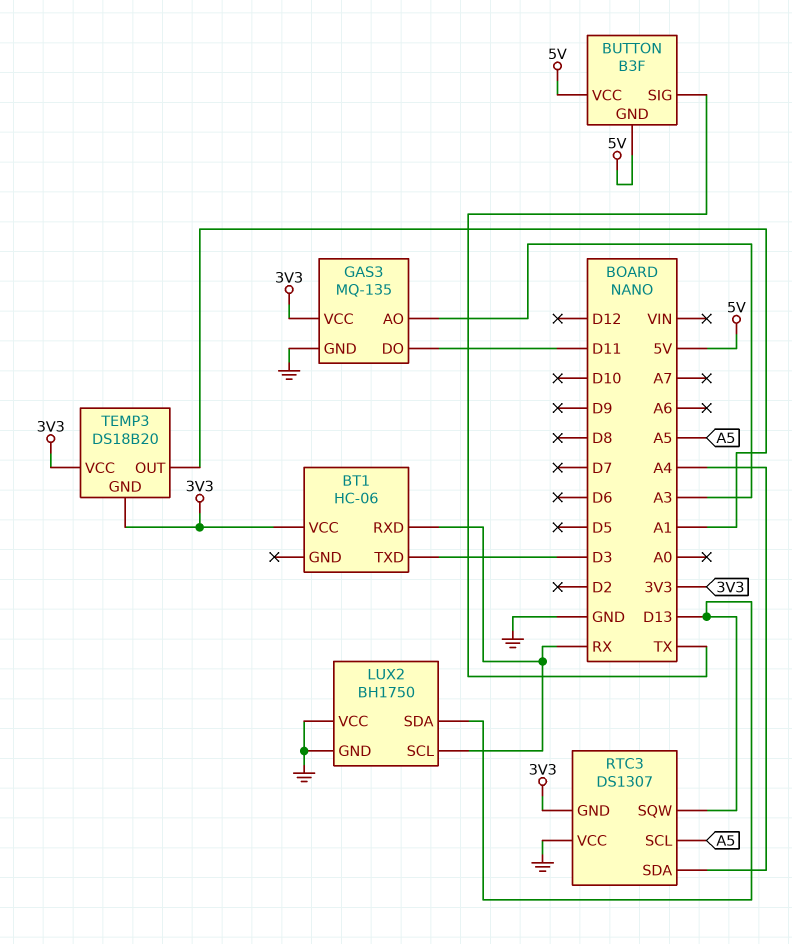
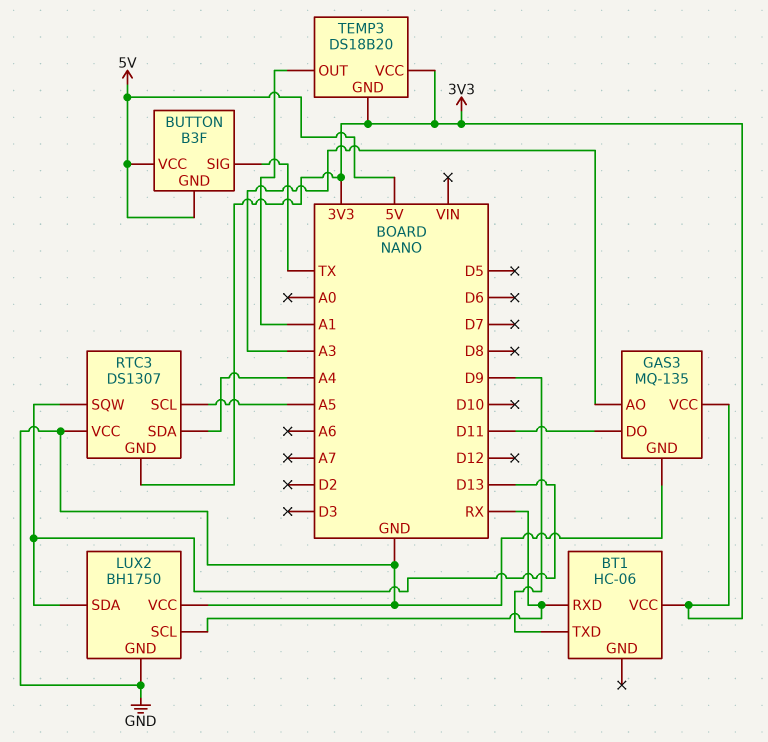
BT1 pin TXD: D3 -> D9

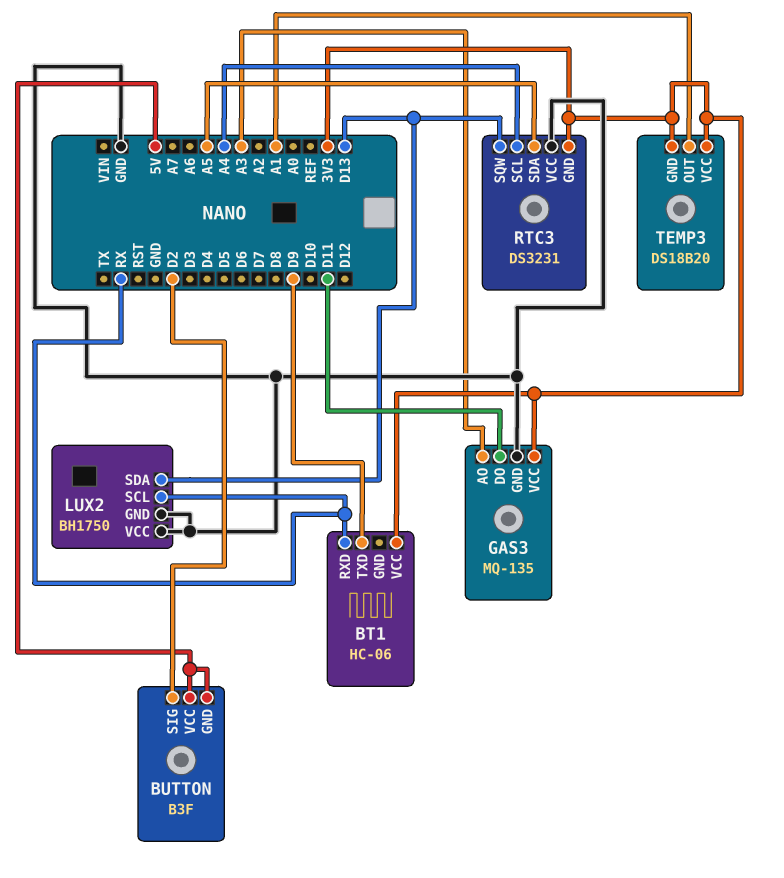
BUTTON pin SIG: TX -> D2
RTC3: DS1307 -> DS3231
RTC3 pin SCL: A5 -> A4
RTC3 pin SDA: A4 -> A5

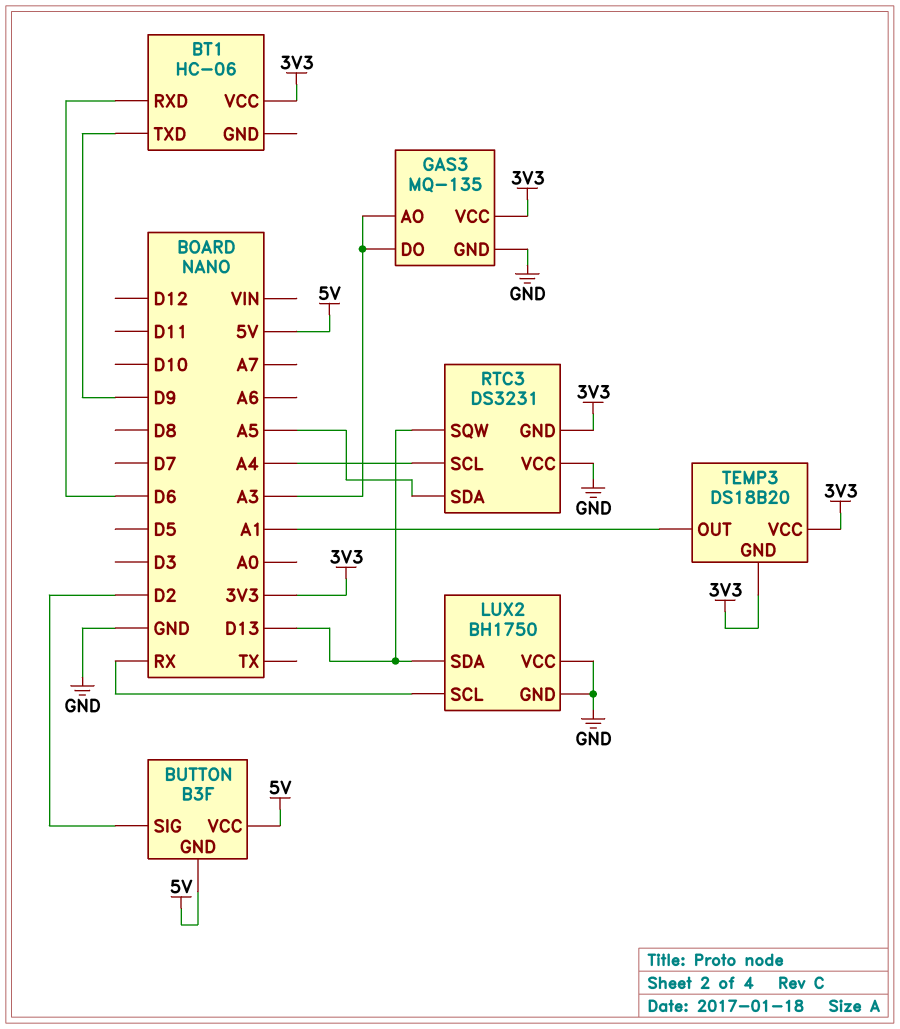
BT1 pin RXD: RX -> D6
GAS3 pin DO: D11 -> A3

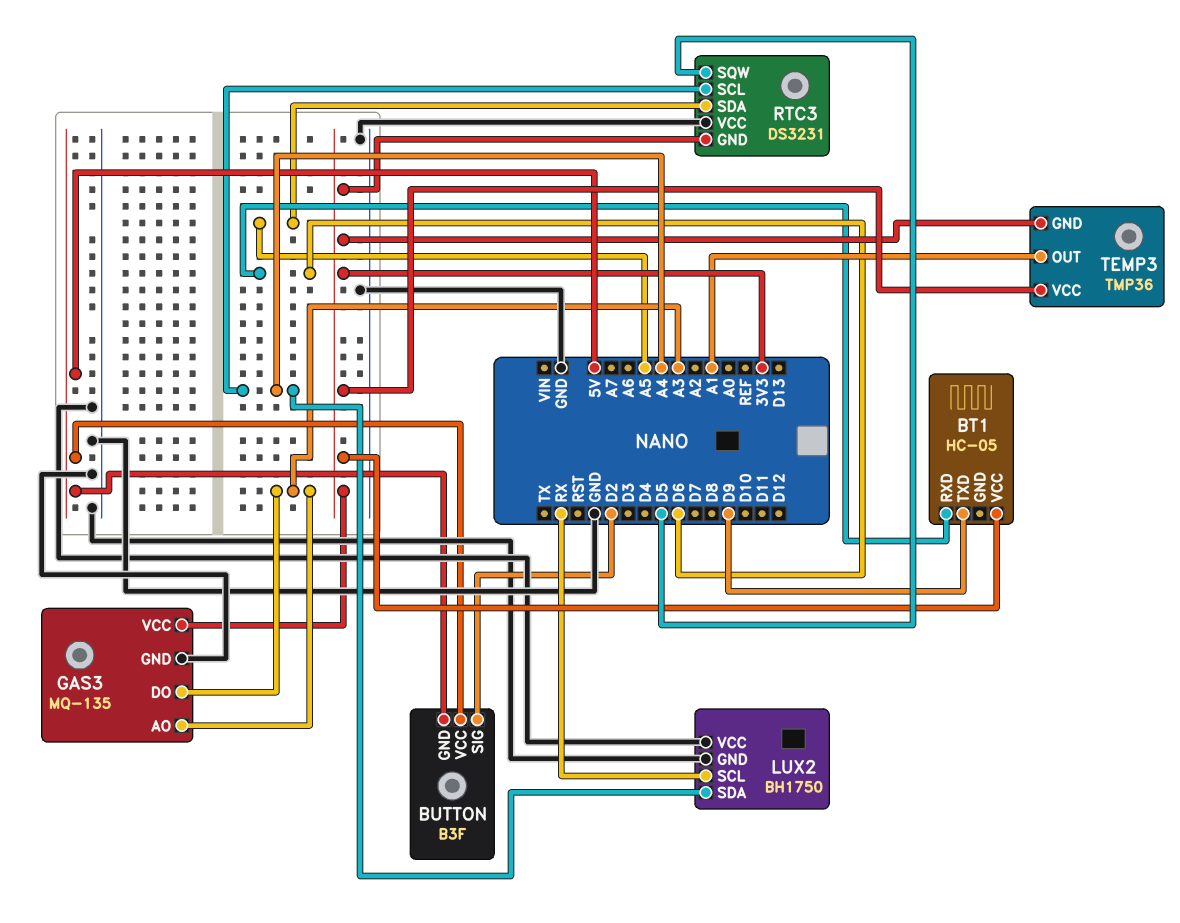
BT1: HC-06 -> HC-05
LUX2 pin SDA: D13 -> A4
RTC3 pin SQW: D13 -> D5
TEMP3: DS18B20 -> TMP36

